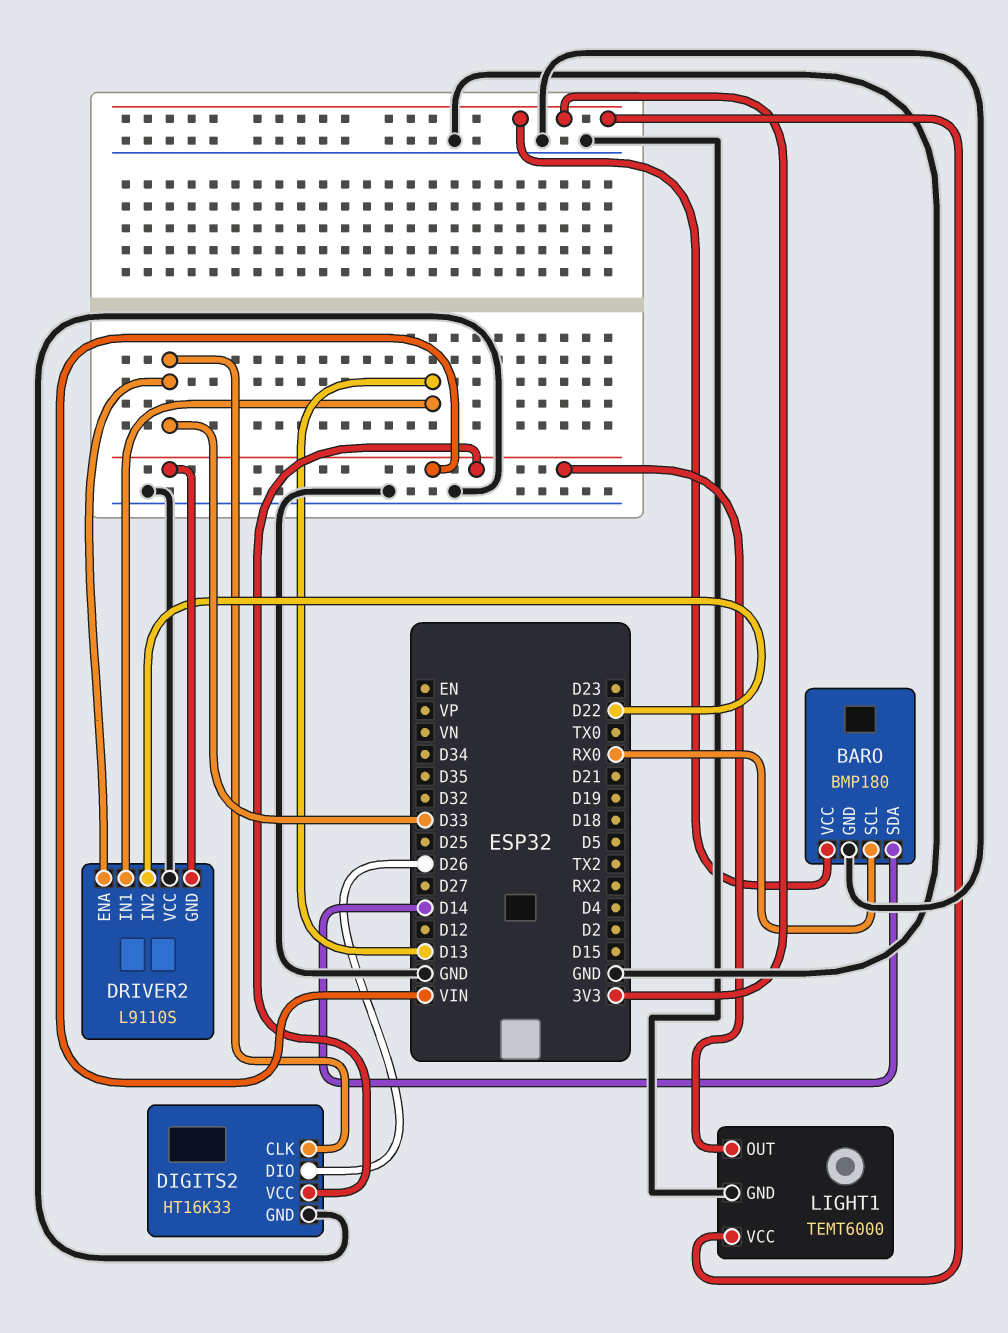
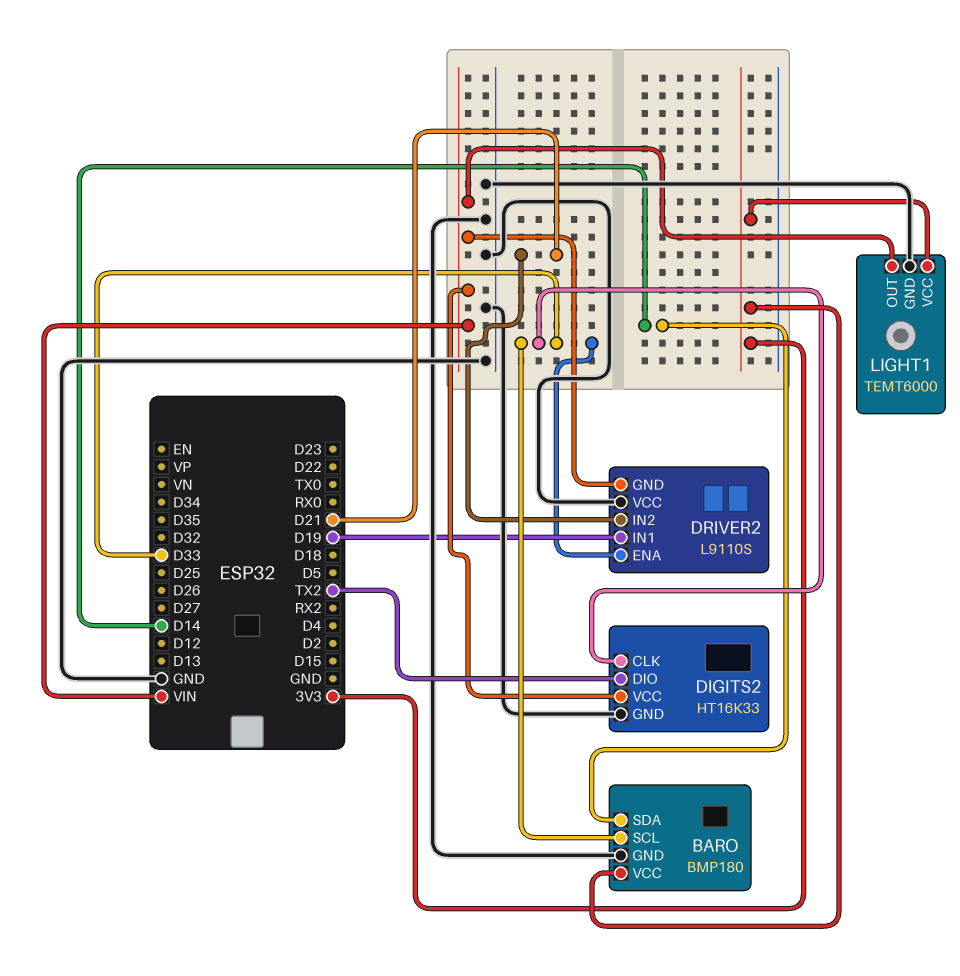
BARO pin SCL: RX0 -> D33
DIGITS2 pin DIO: D26 -> TX2
DRIVER2 pin IN1: D13 -> D19
DRIVER2 pin IN2: D22 -> D21

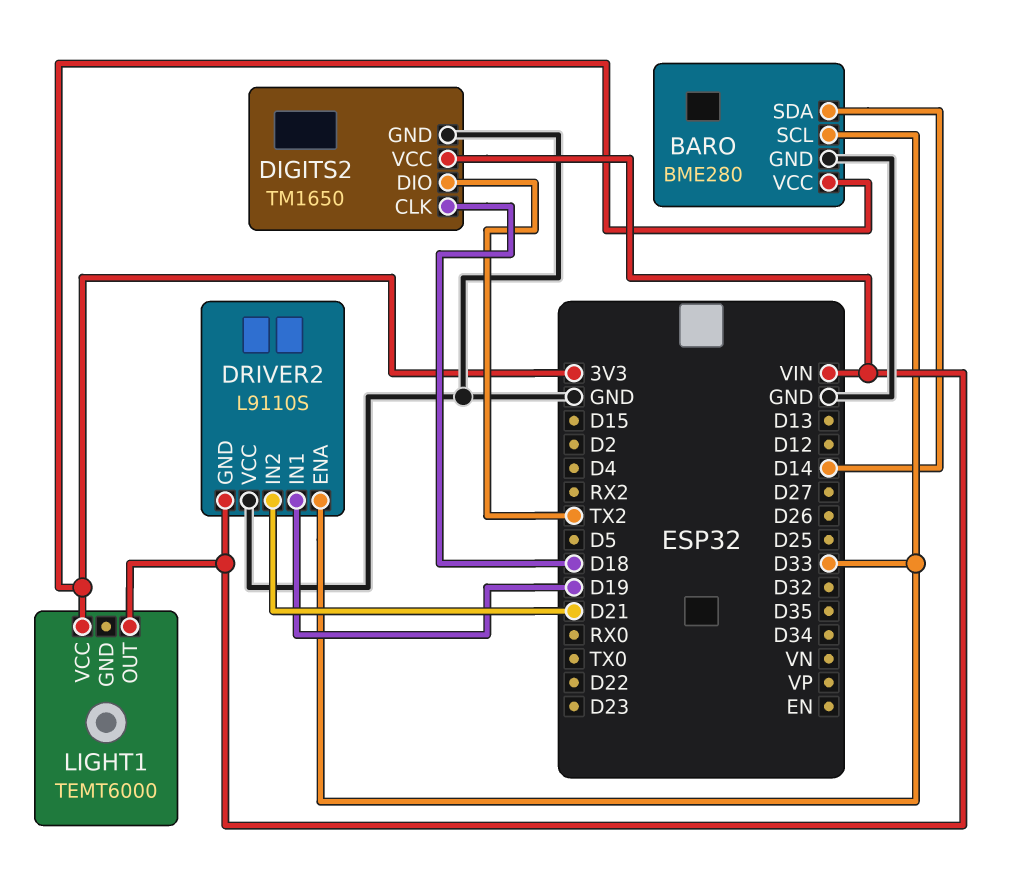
BARO: BMP180 -> BME280
DIGITS2: HT16K33 -> TM1650
DIGITS2 pin CLK: D33 -> D18
LIGHT1 pin GND: GND -> none

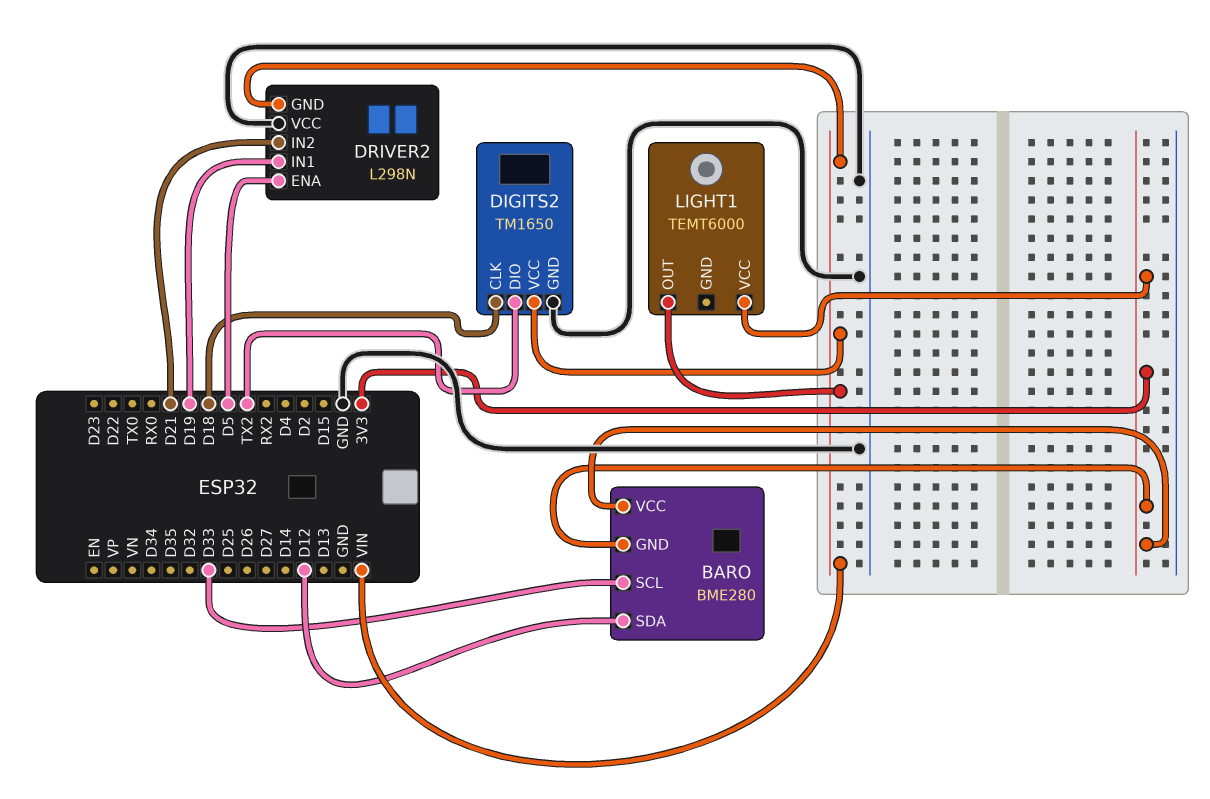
BARO pin GND: GND -> 3V3
BARO pin SDA: D14 -> D12
DRIVER2: L9110S -> L298N
DRIVER2 pin ENA: D33 -> D5

